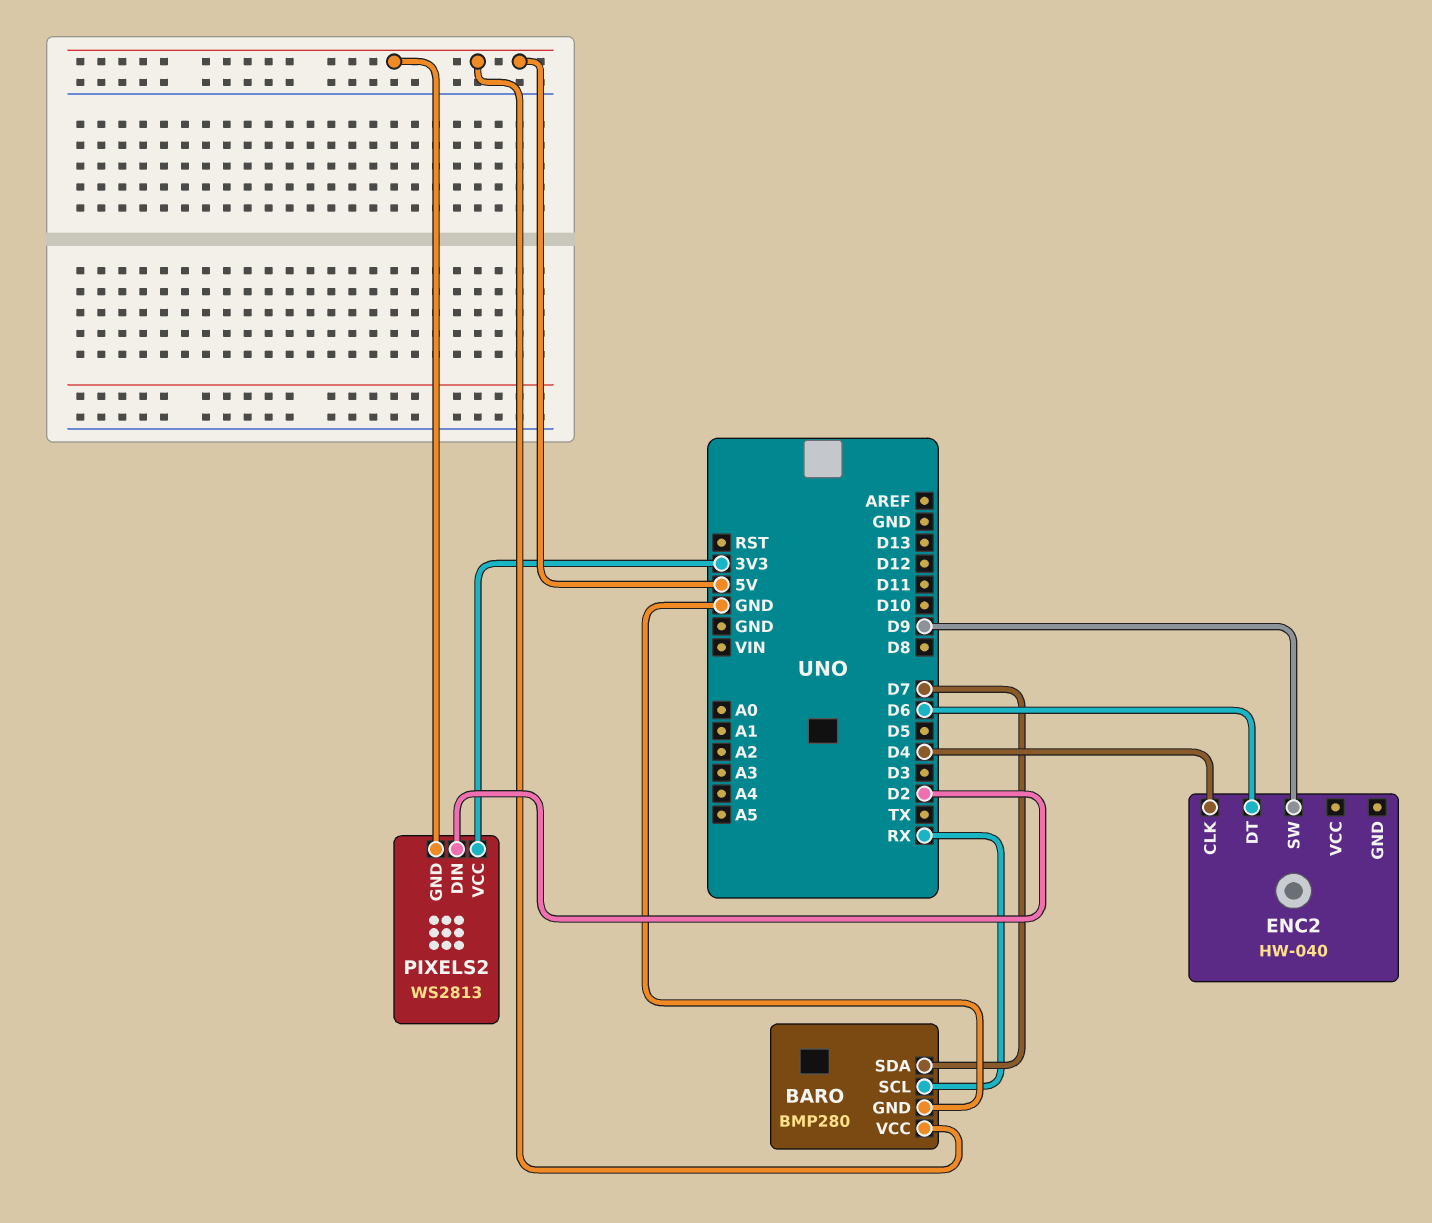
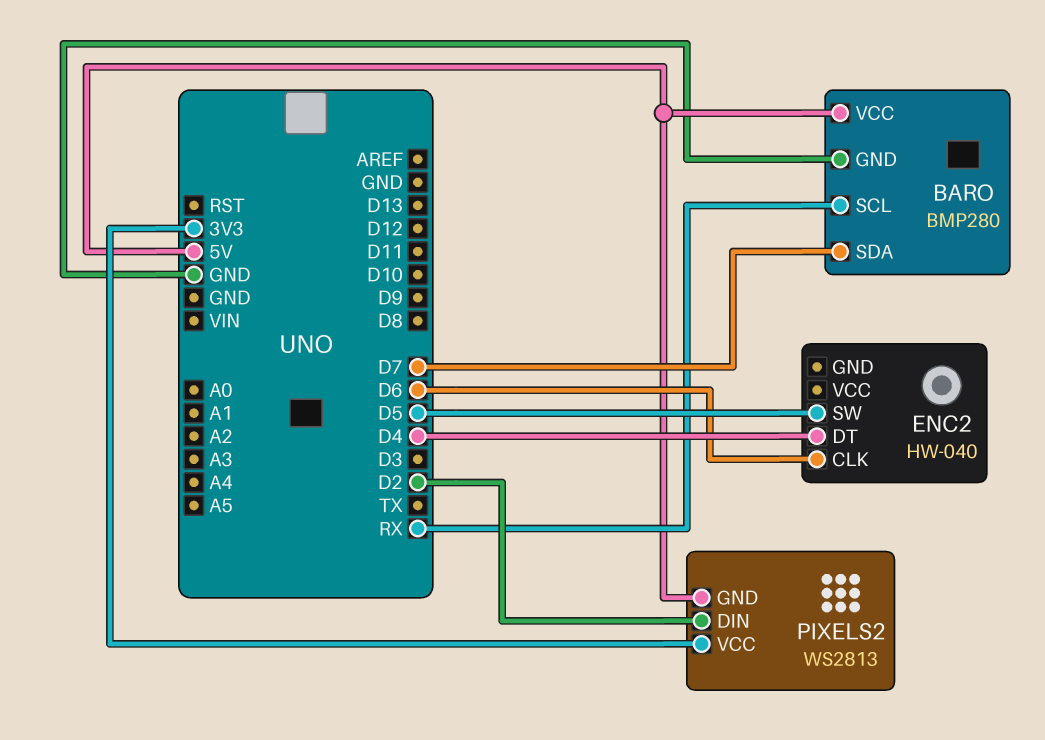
ENC2 pin CLK: D4 -> D6
ENC2 pin DT: D6 -> D4
ENC2 pin SW: D9 -> D5

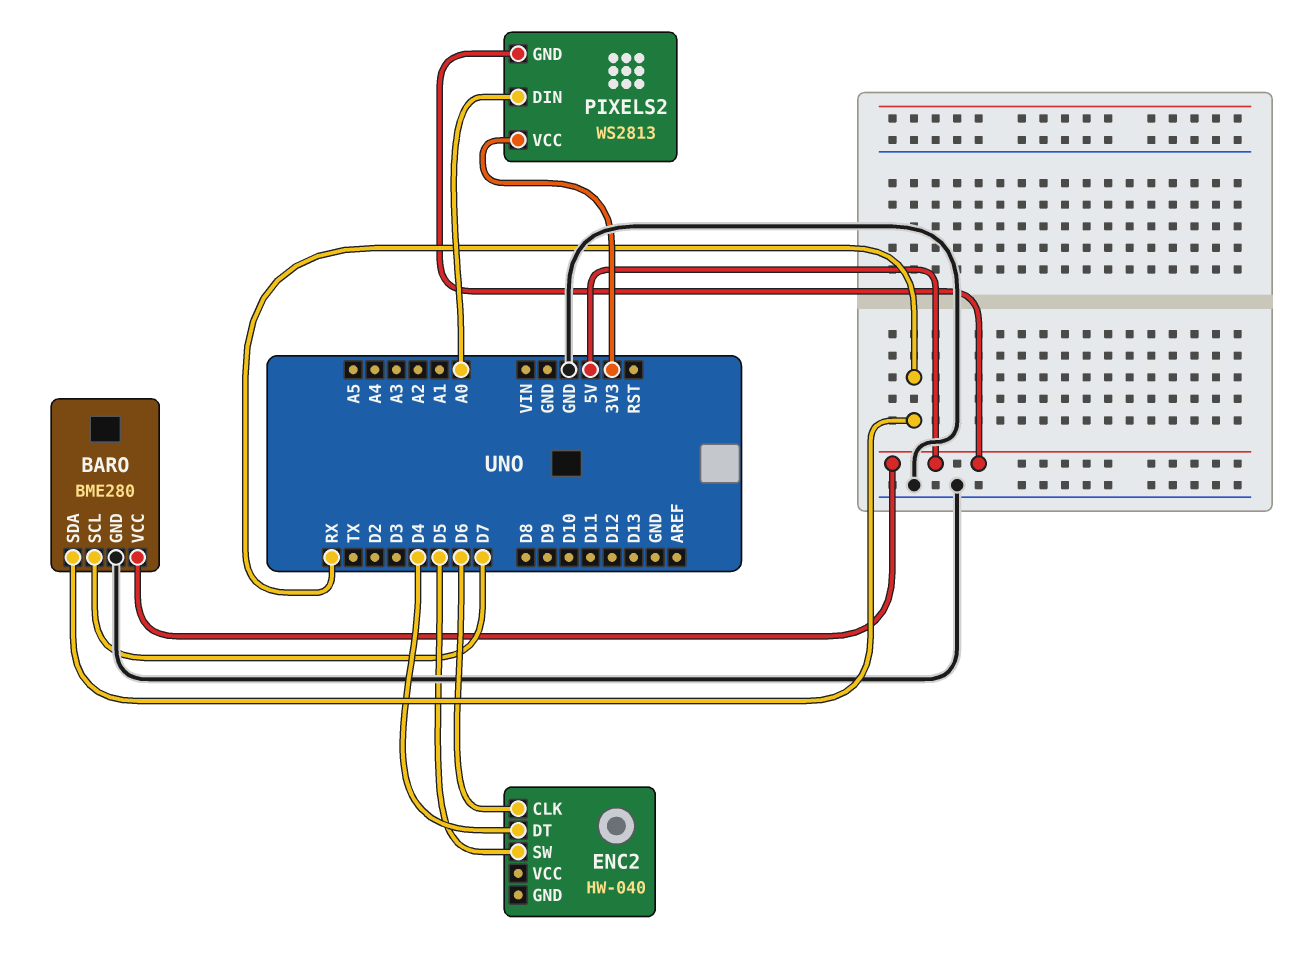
BARO: BMP280 -> BME280
BARO pin SCL: RX -> D7
BARO pin SDA: D7 -> RX
PIXELS2 pin DIN: D2 -> A0

